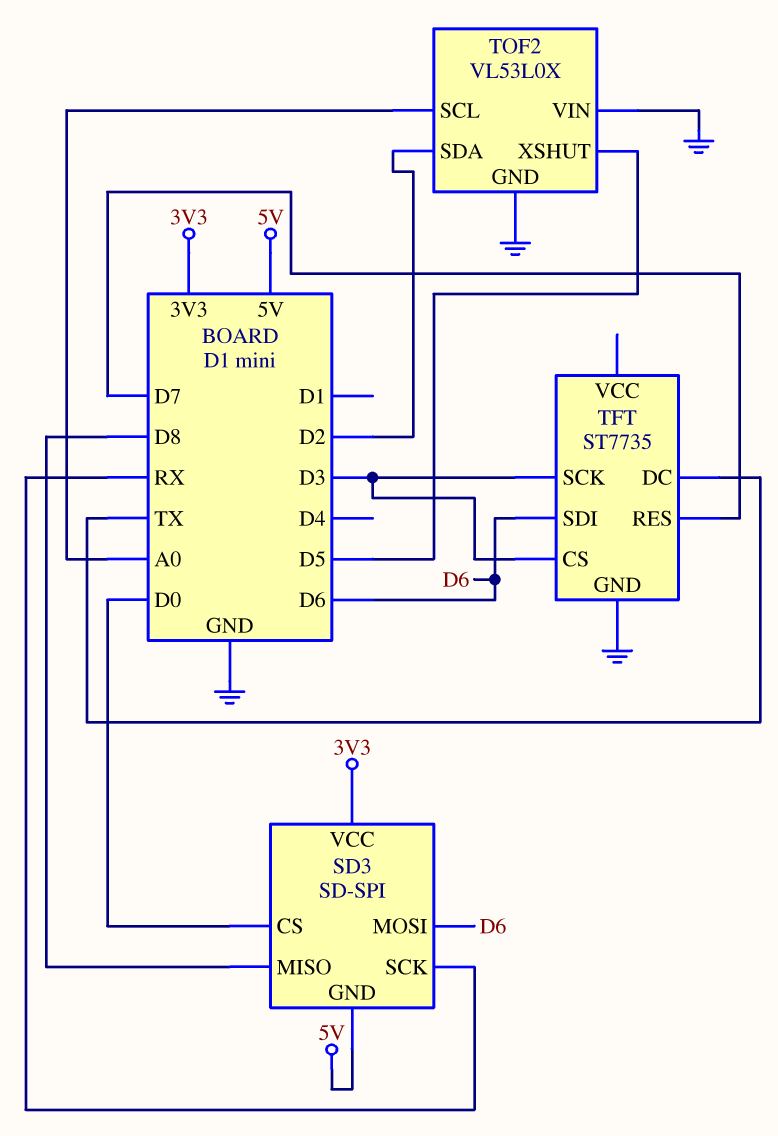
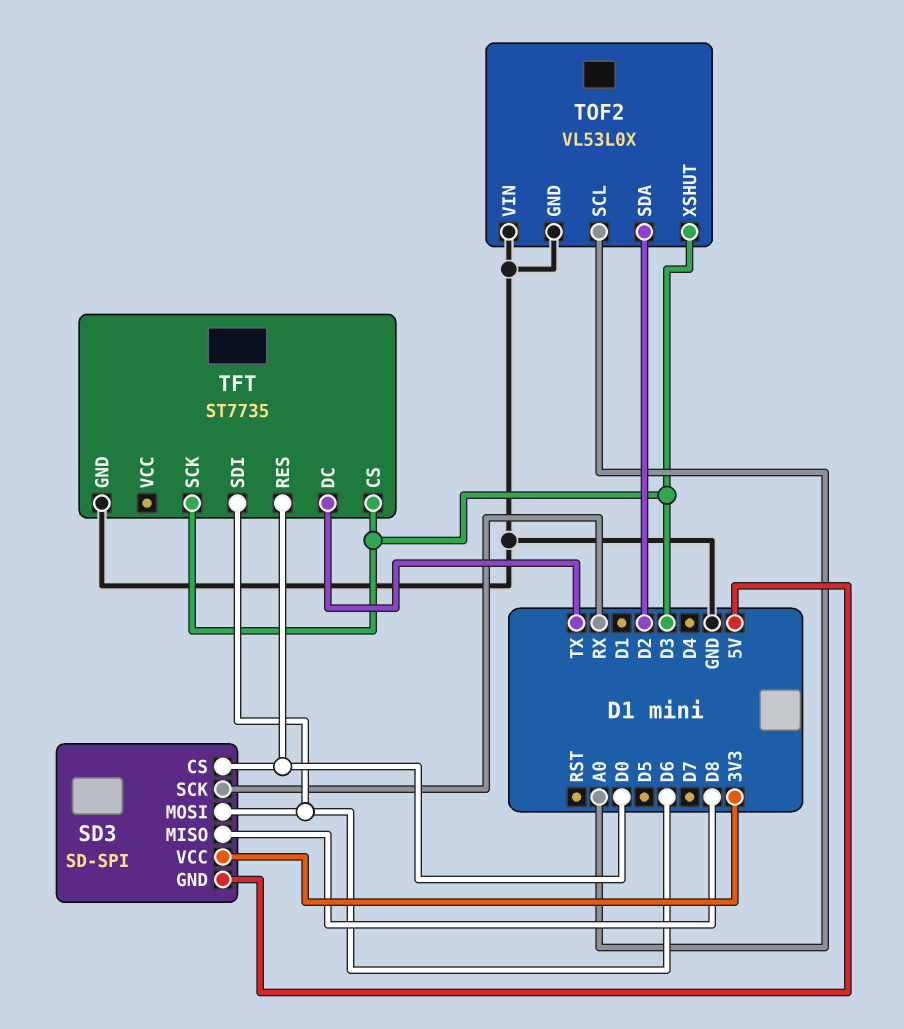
TFT pin RES: D7 -> D0
TOF2 pin XSHUT: D5 -> D3

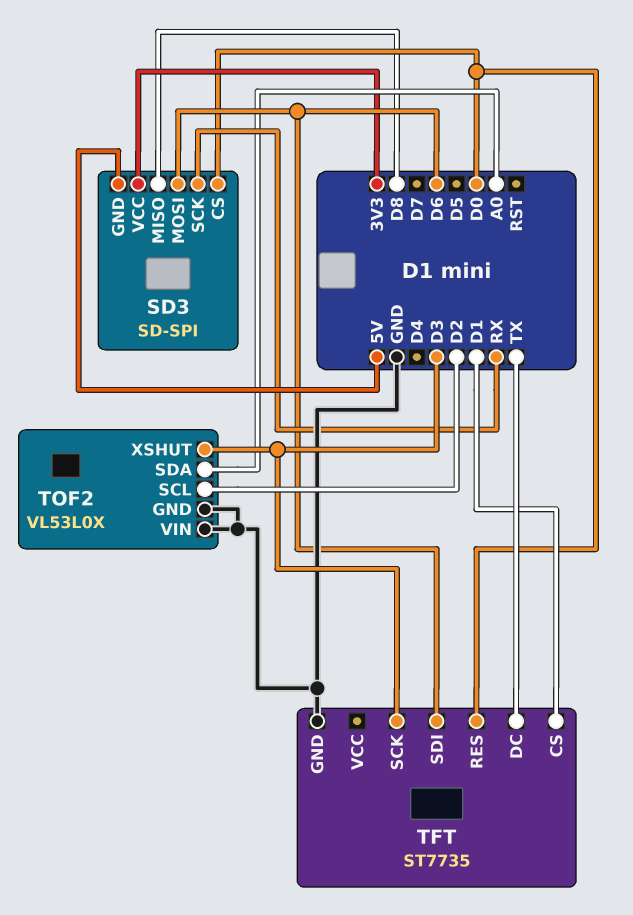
TFT pin CS: D3 -> D1
TOF2 pin SCL: A0 -> D2
TOF2 pin SDA: D2 -> A0

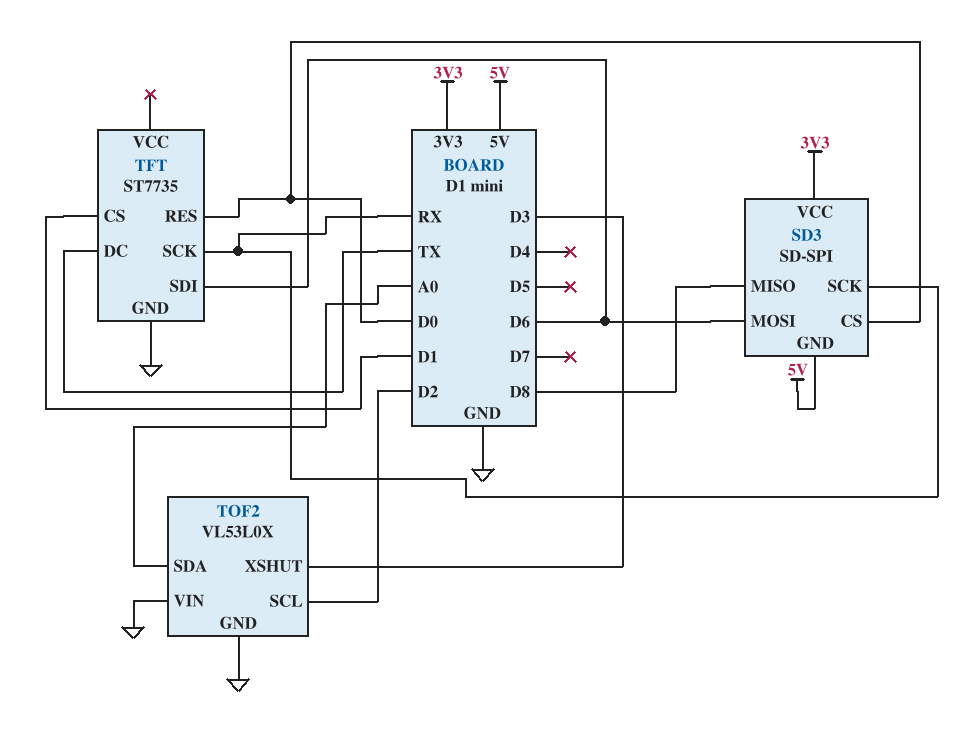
TFT pin SCK: D3 -> RX

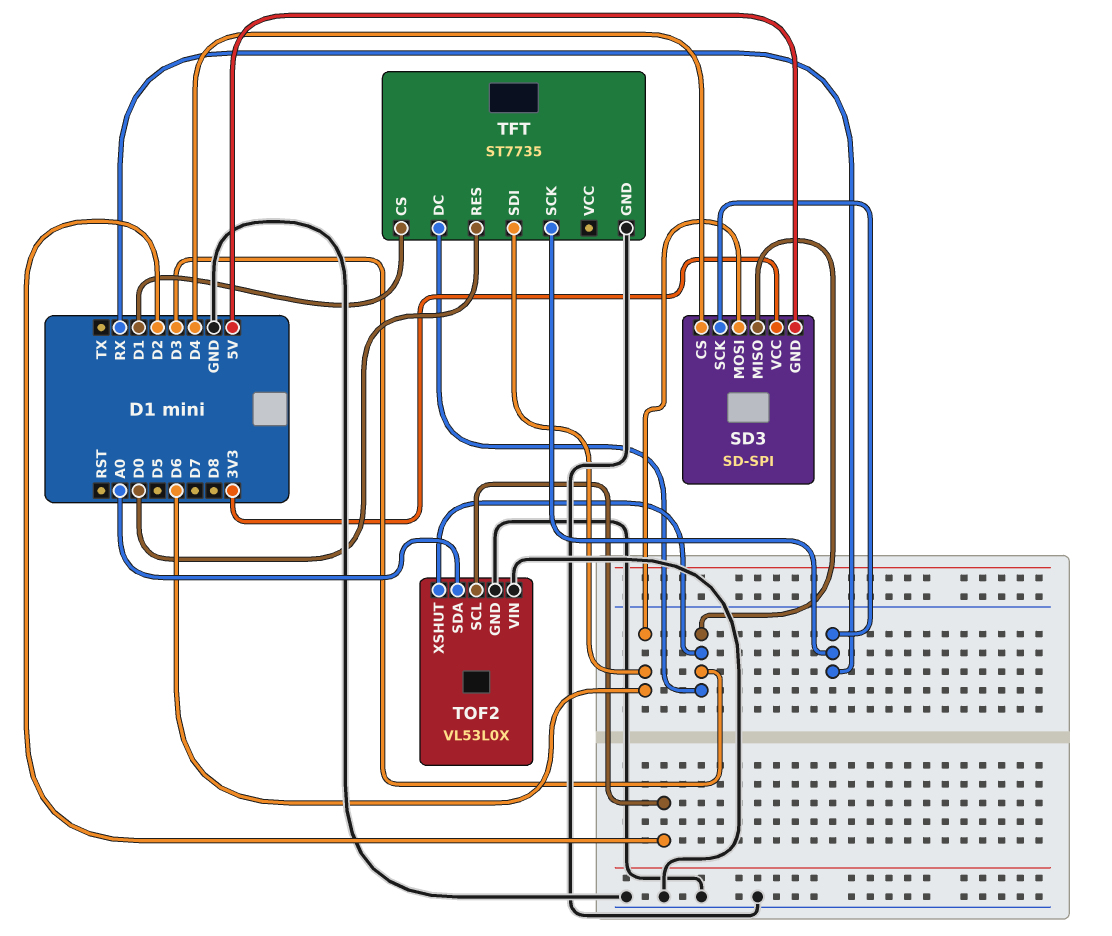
SD3 pin CS: D0 -> D4
SD3 pin MISO: D8 -> D3
TFT pin DC: TX -> D3

